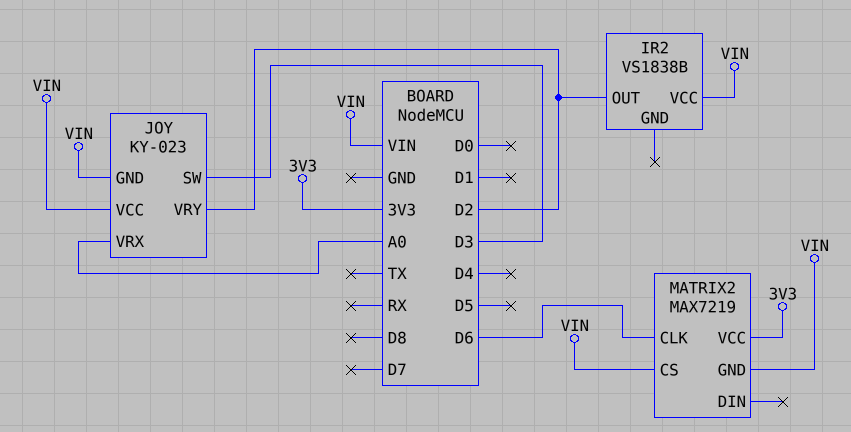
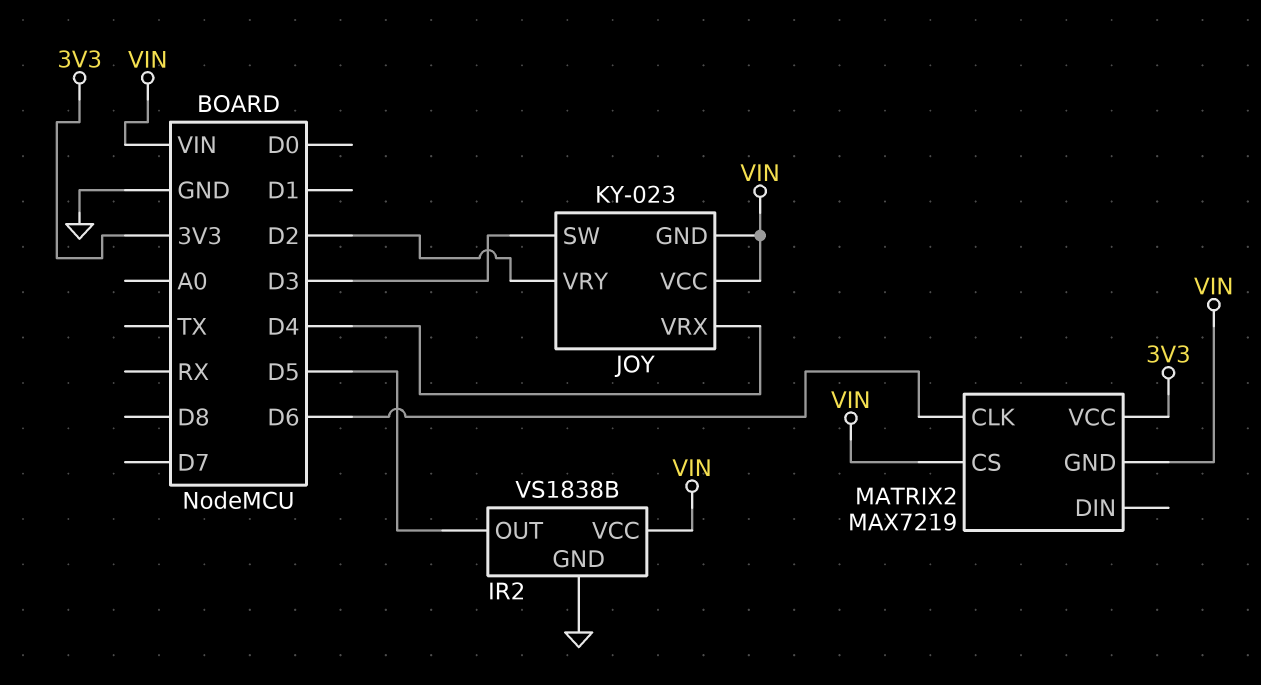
IR2 pin GND: none -> GND
IR2 pin OUT: D2 -> D5
JOY pin VRX: A0 -> D4

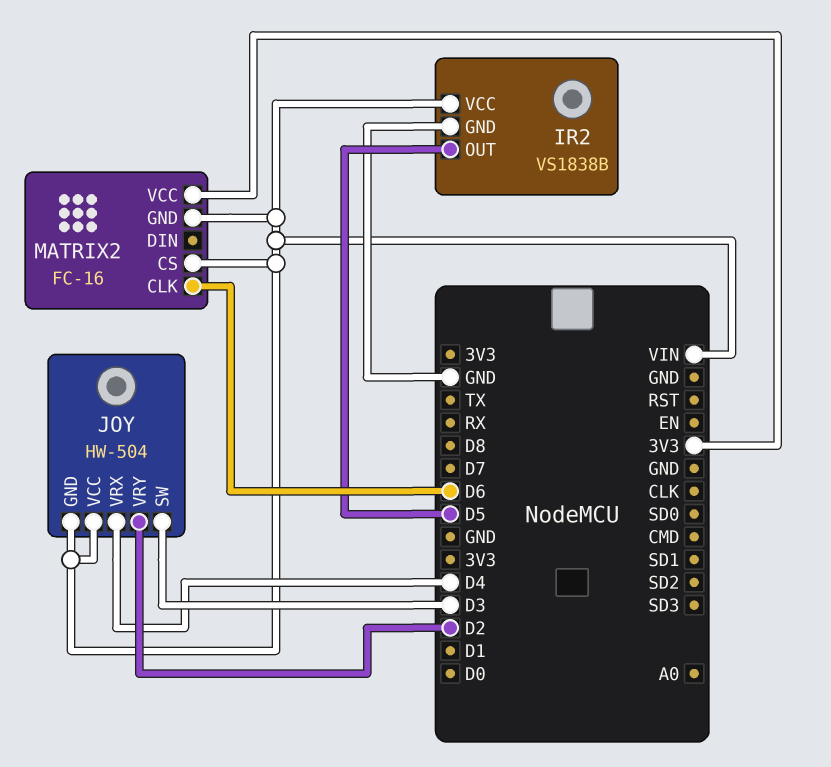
JOY: KY-023 -> HW-504
MATRIX2: MAX7219 -> FC-16

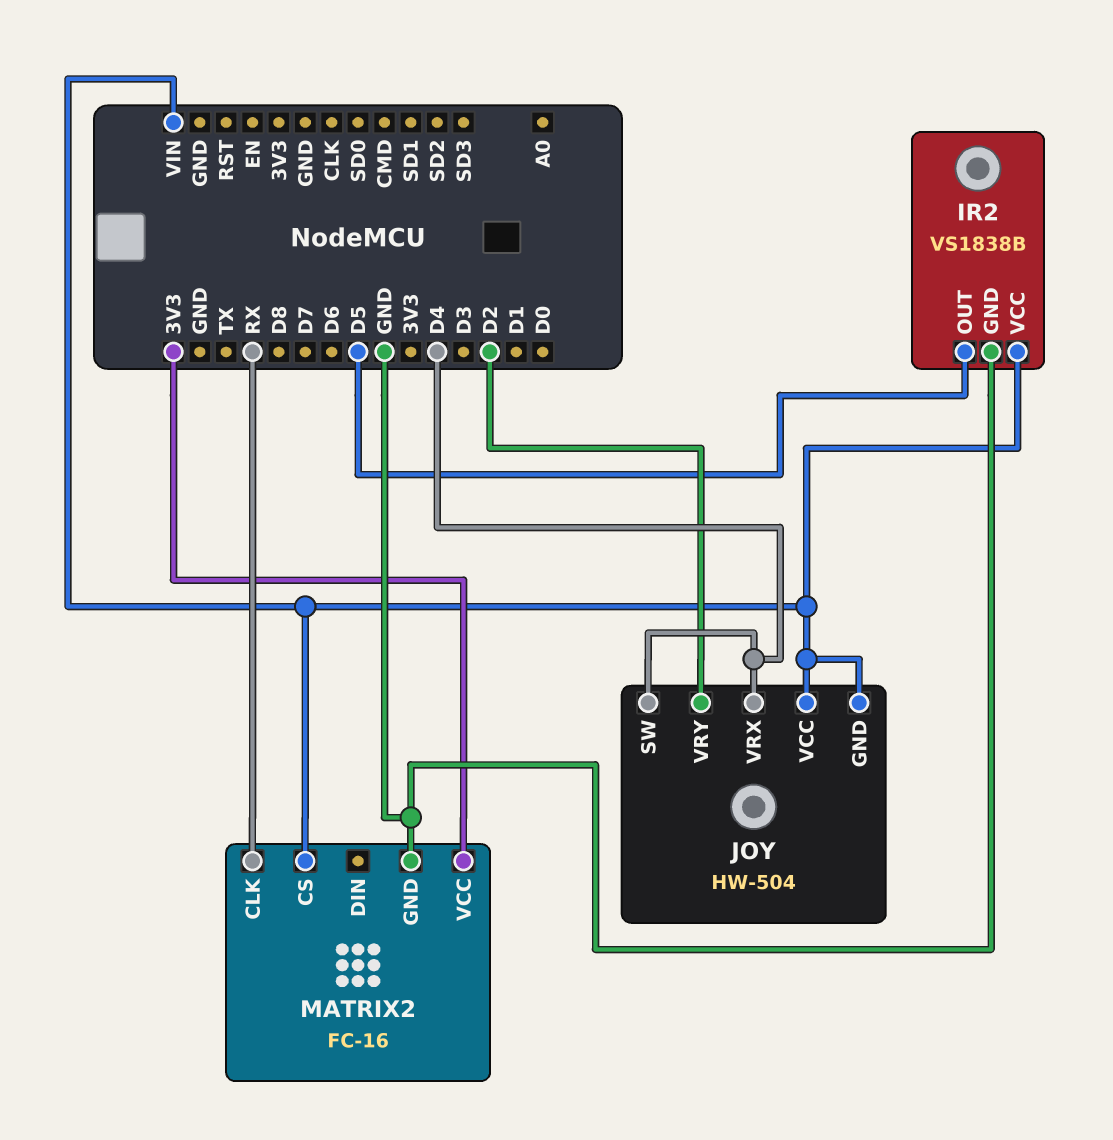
JOY pin SW: D3 -> D4
MATRIX2 pin CLK: D6 -> RX
MATRIX2 pin GND: VIN -> GND

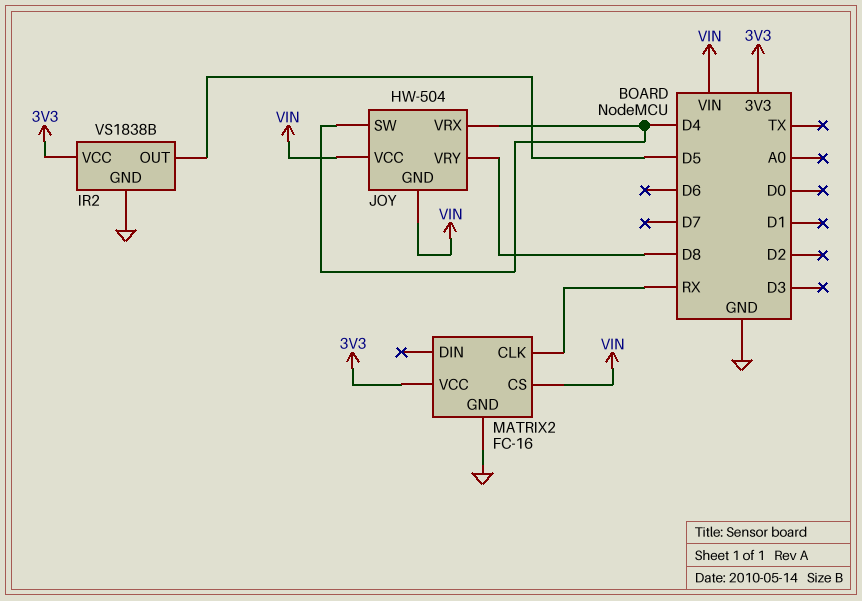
IR2 pin VCC: VIN -> 3V3
JOY pin VRY: D2 -> D8

